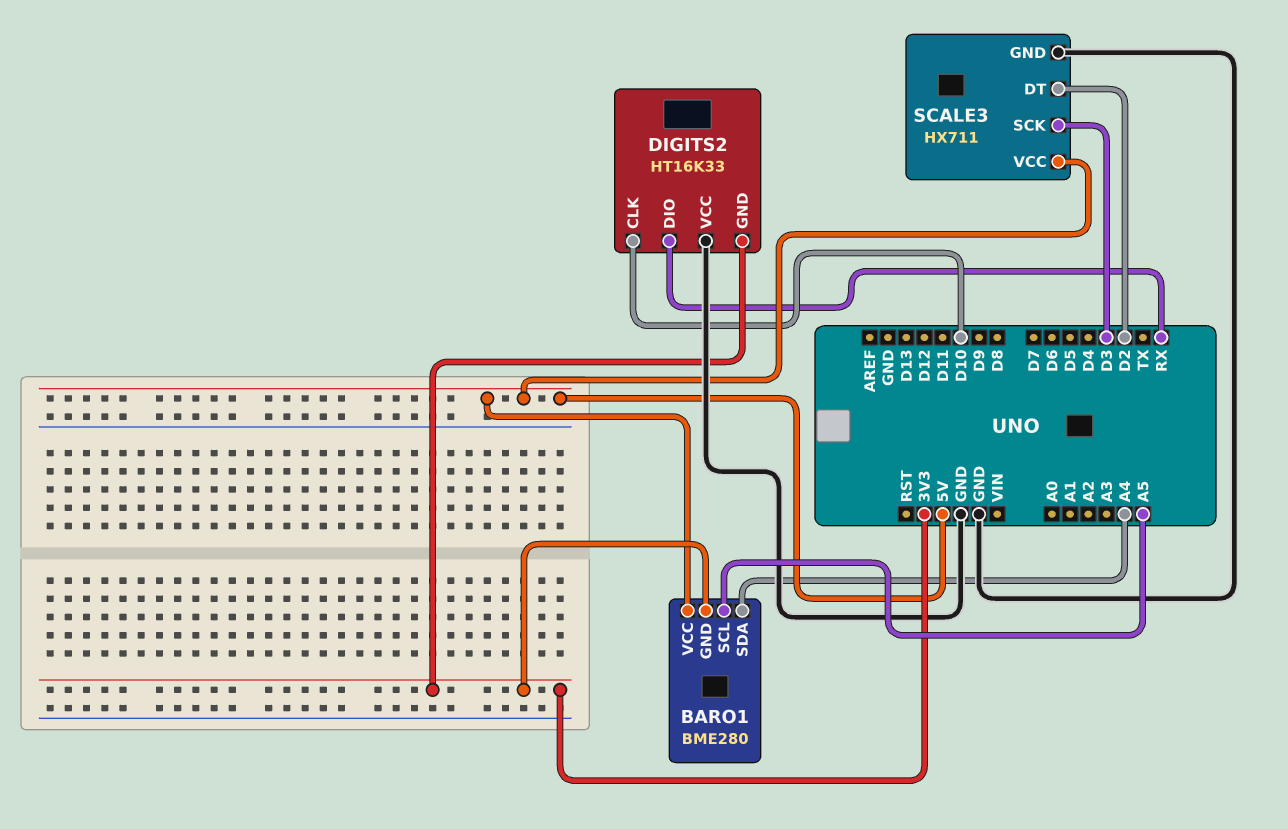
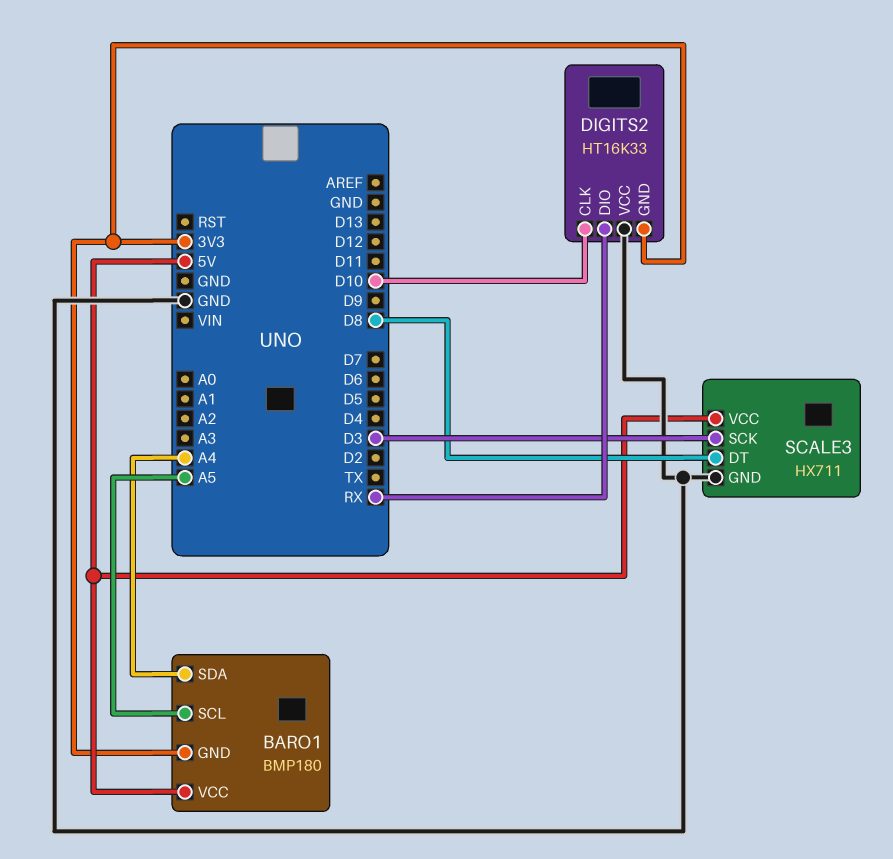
BARO1: BME280 -> BMP180
SCALE3 pin DT: D2 -> D8

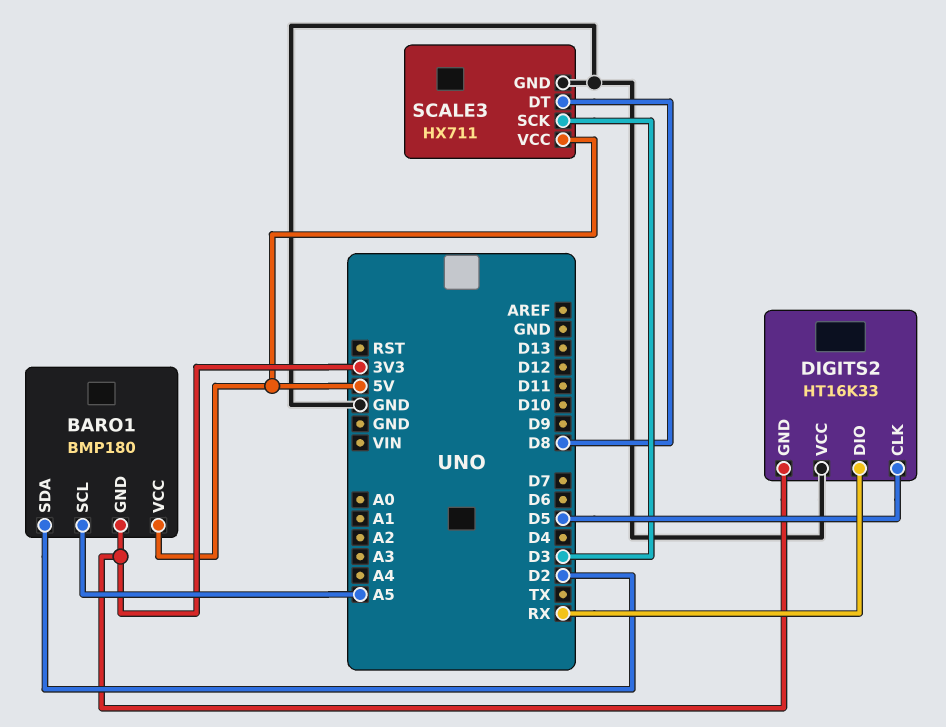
BARO1 pin SDA: A4 -> D2
DIGITS2 pin CLK: D10 -> D5

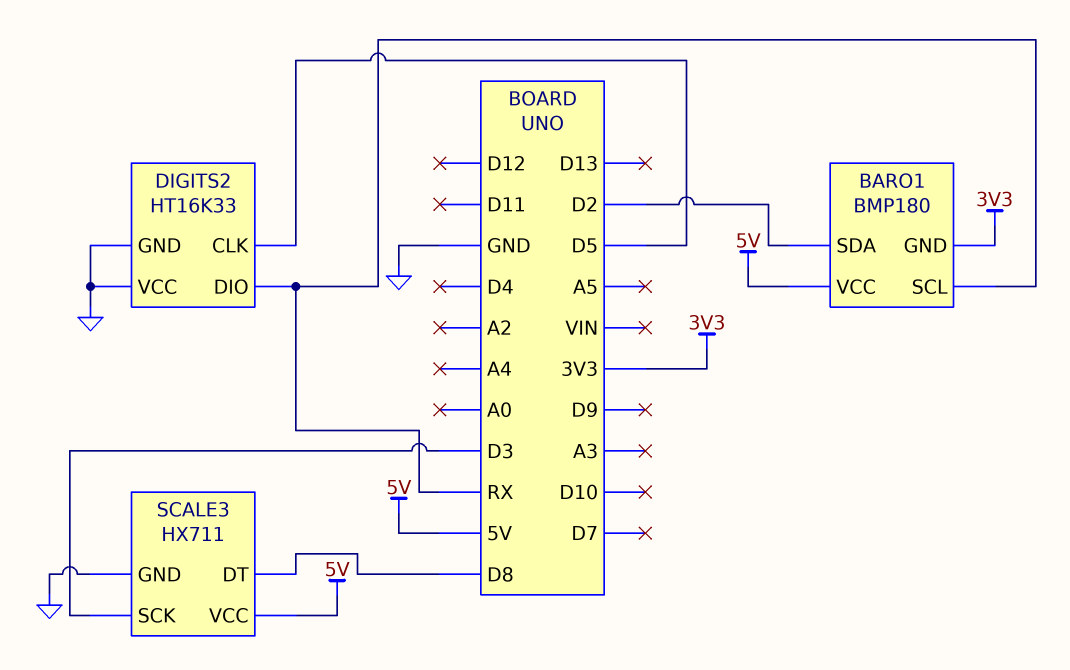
BARO1 pin SCL: A5 -> RX
DIGITS2 pin GND: 3V3 -> GND

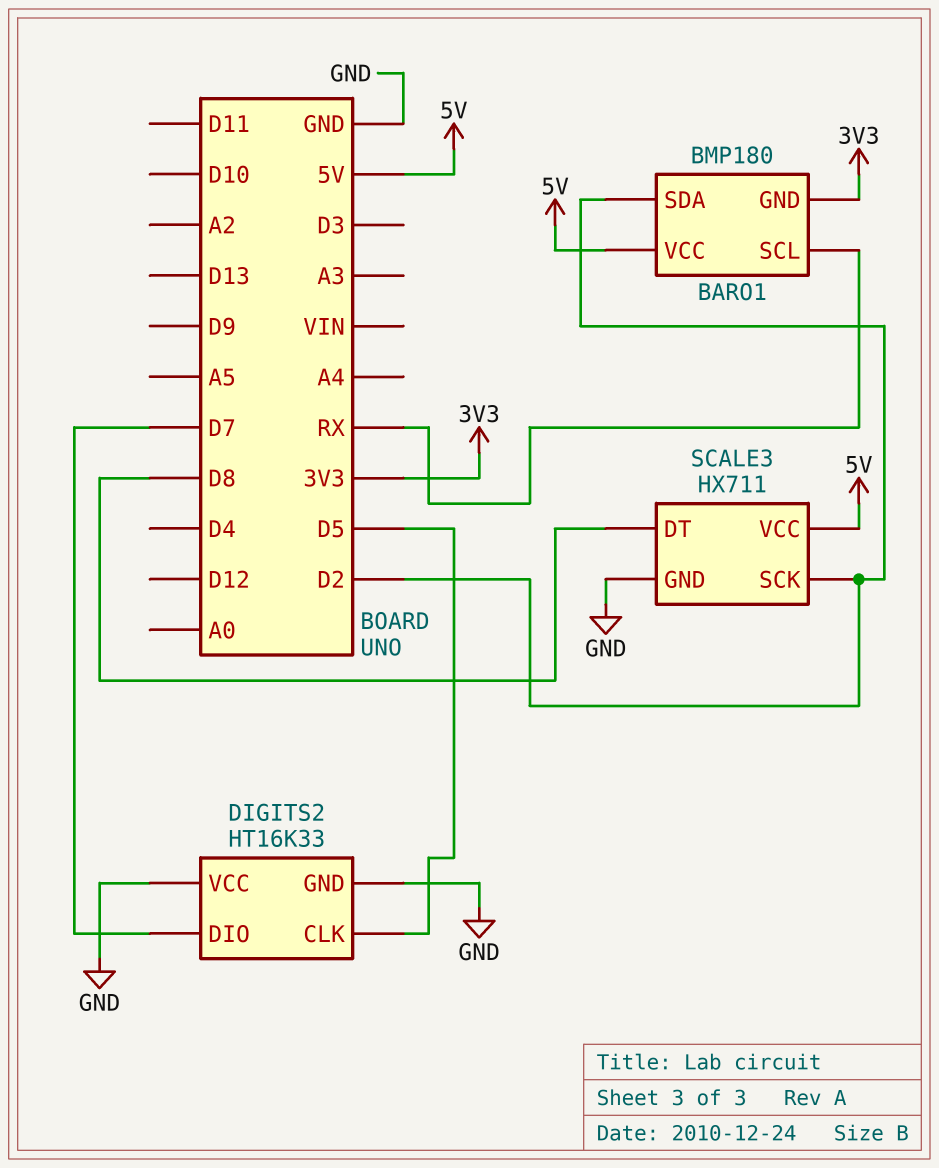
DIGITS2 pin DIO: RX -> D7
SCALE3 pin SCK: D3 -> D2

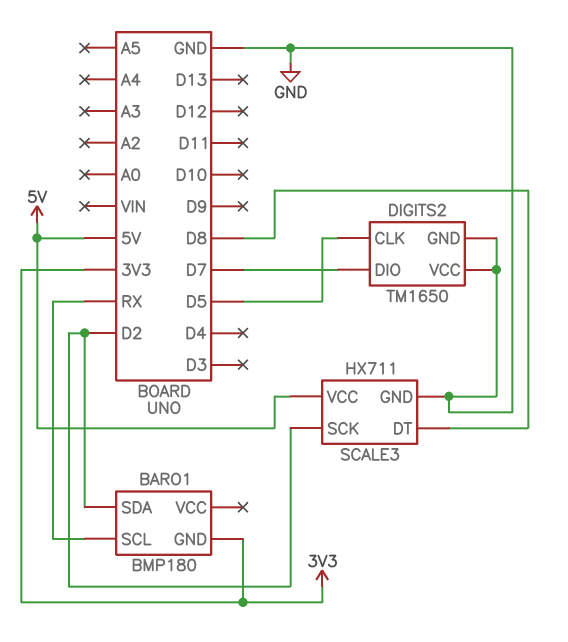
BARO1 pin VCC: 5V -> none
DIGITS2: HT16K33 -> TM1650

